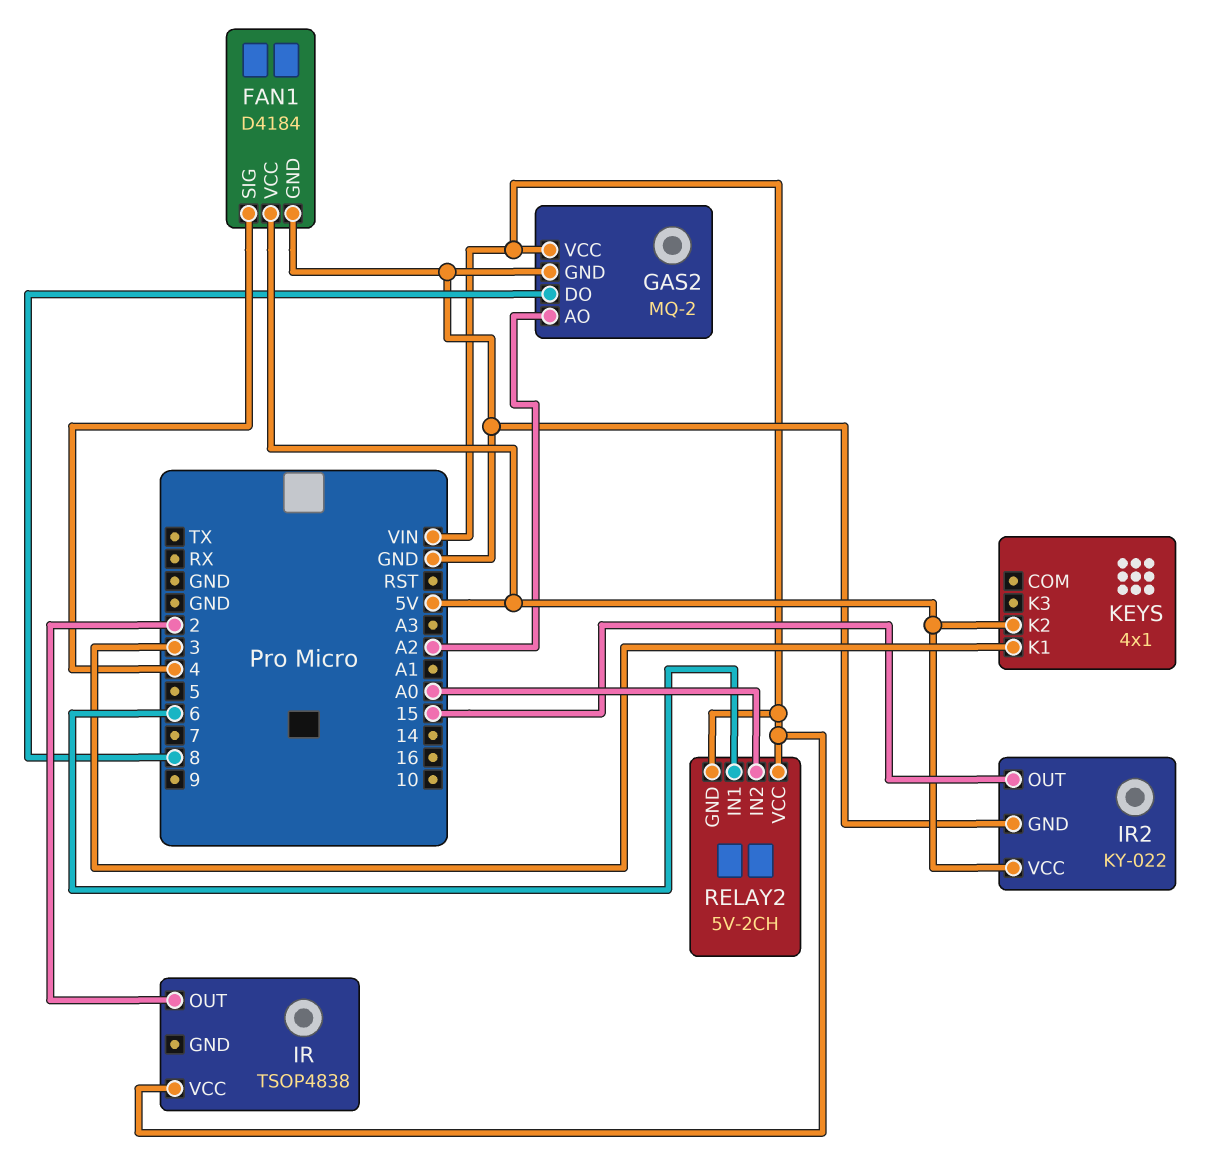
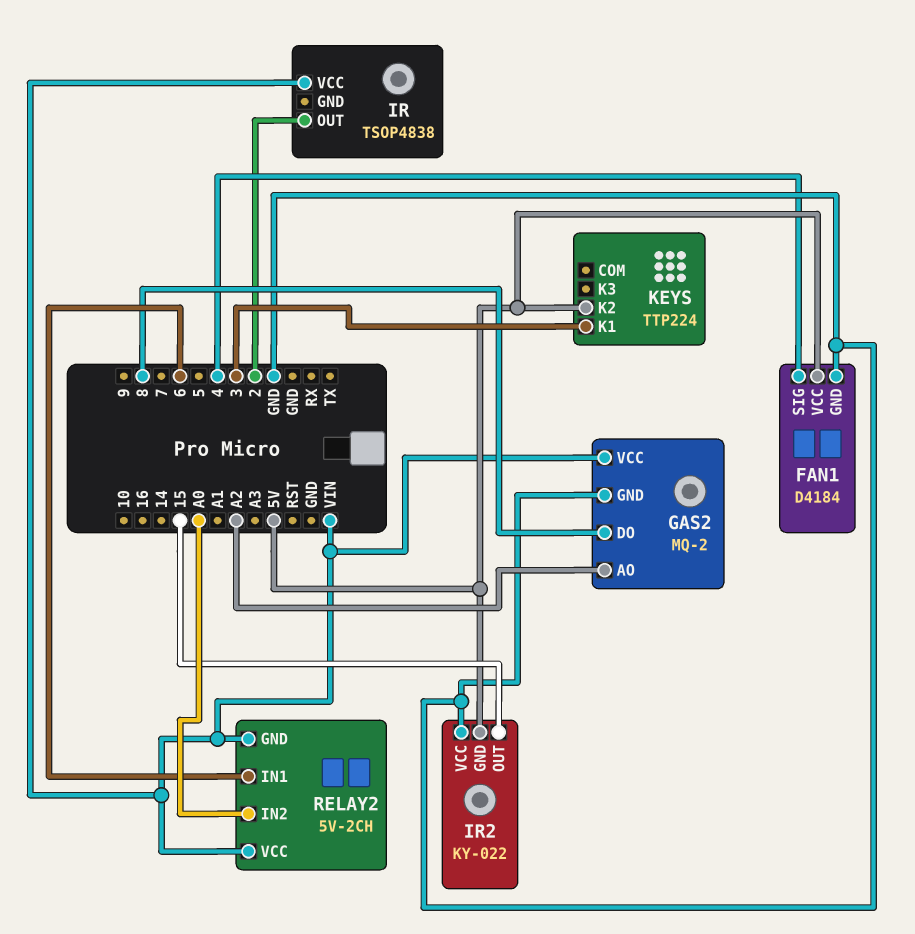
IR2 pin GND: GND -> 5V
IR2 pin VCC: 5V -> GND
KEYS: 4x1 -> TTP224

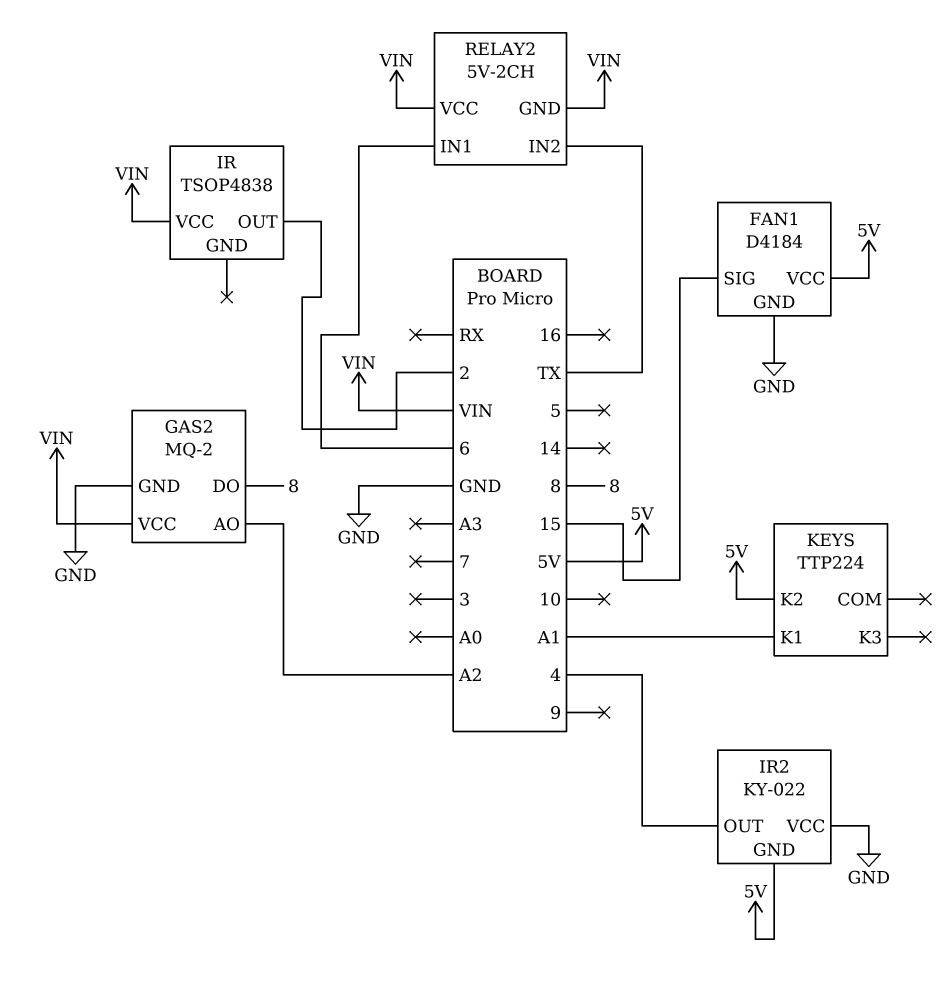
FAN1 pin SIG: 4 -> 15
IR2 pin OUT: 15 -> 4
KEYS pin K1: 3 -> A1
RELAY2 pin IN2: A0 -> TX

